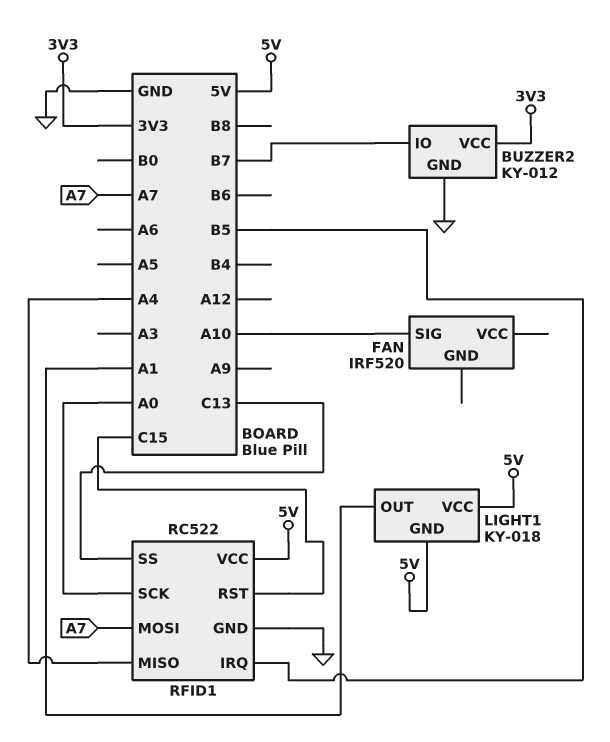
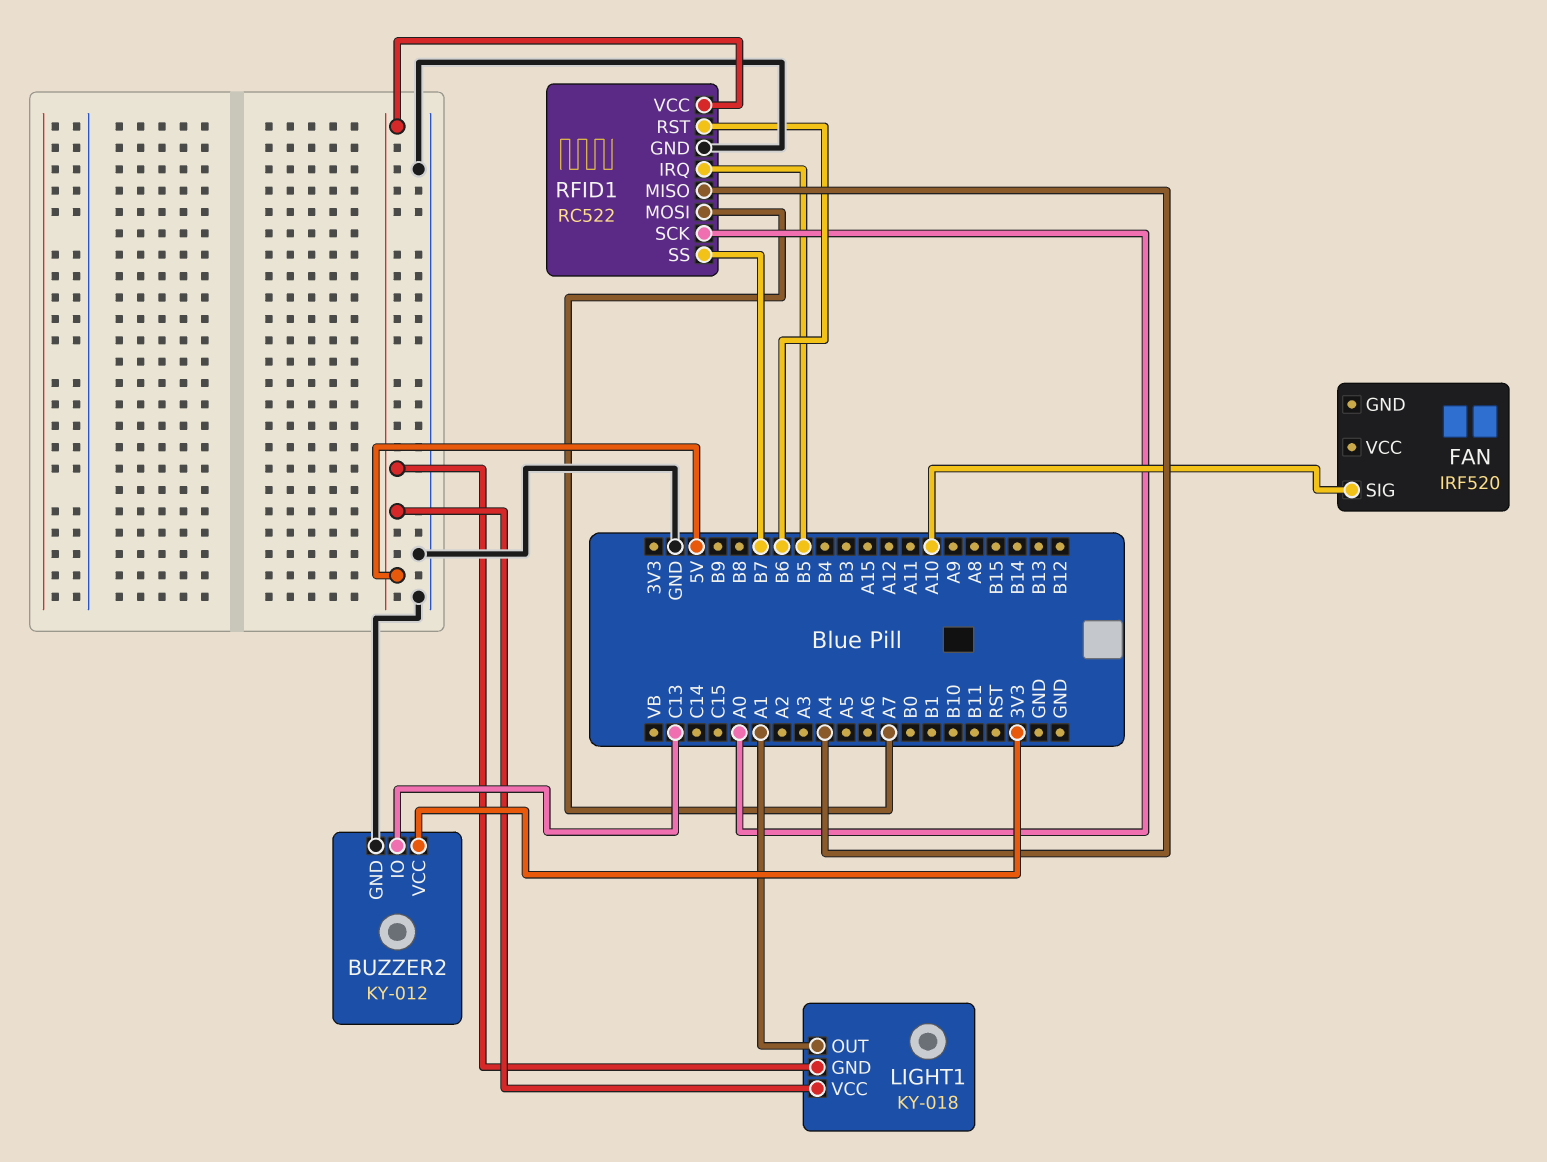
BUZZER2 pin IO: B7 -> C13
RFID1 pin RST: C15 -> B6
RFID1 pin SS: C13 -> B7

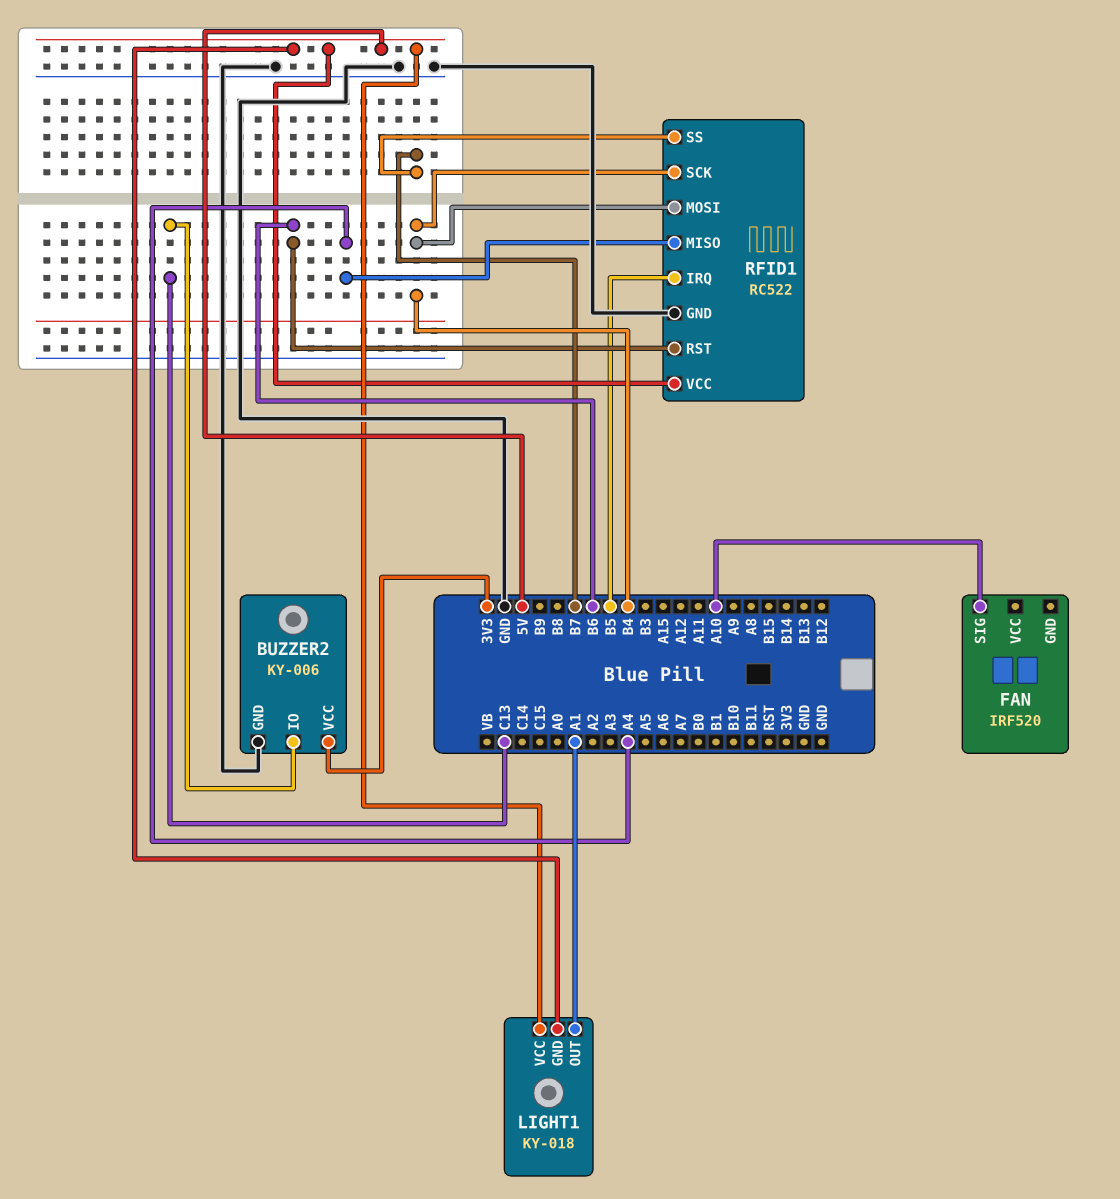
BUZZER2: KY-012 -> KY-006
RFID1 pin MOSI: A7 -> B4
RFID1 pin SCK: A0 -> B4

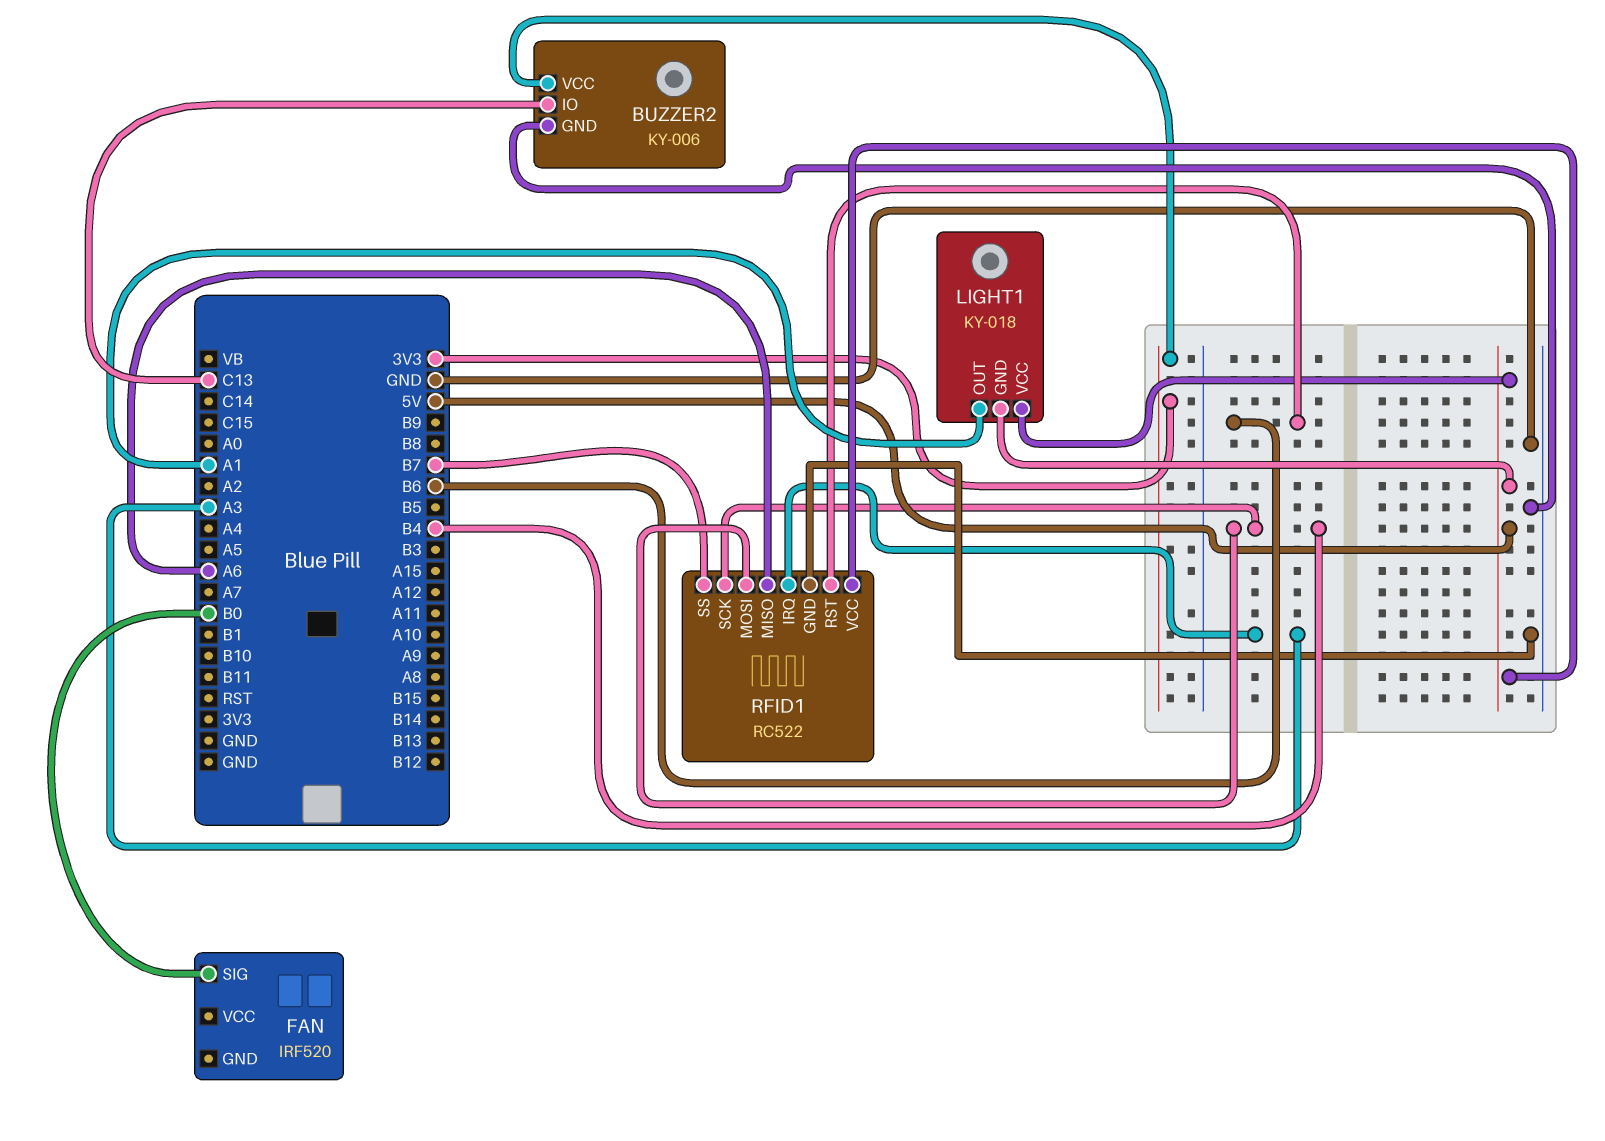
FAN pin SIG: A10 -> B0
RFID1 pin IRQ: B5 -> A3
RFID1 pin MISO: A4 -> A6

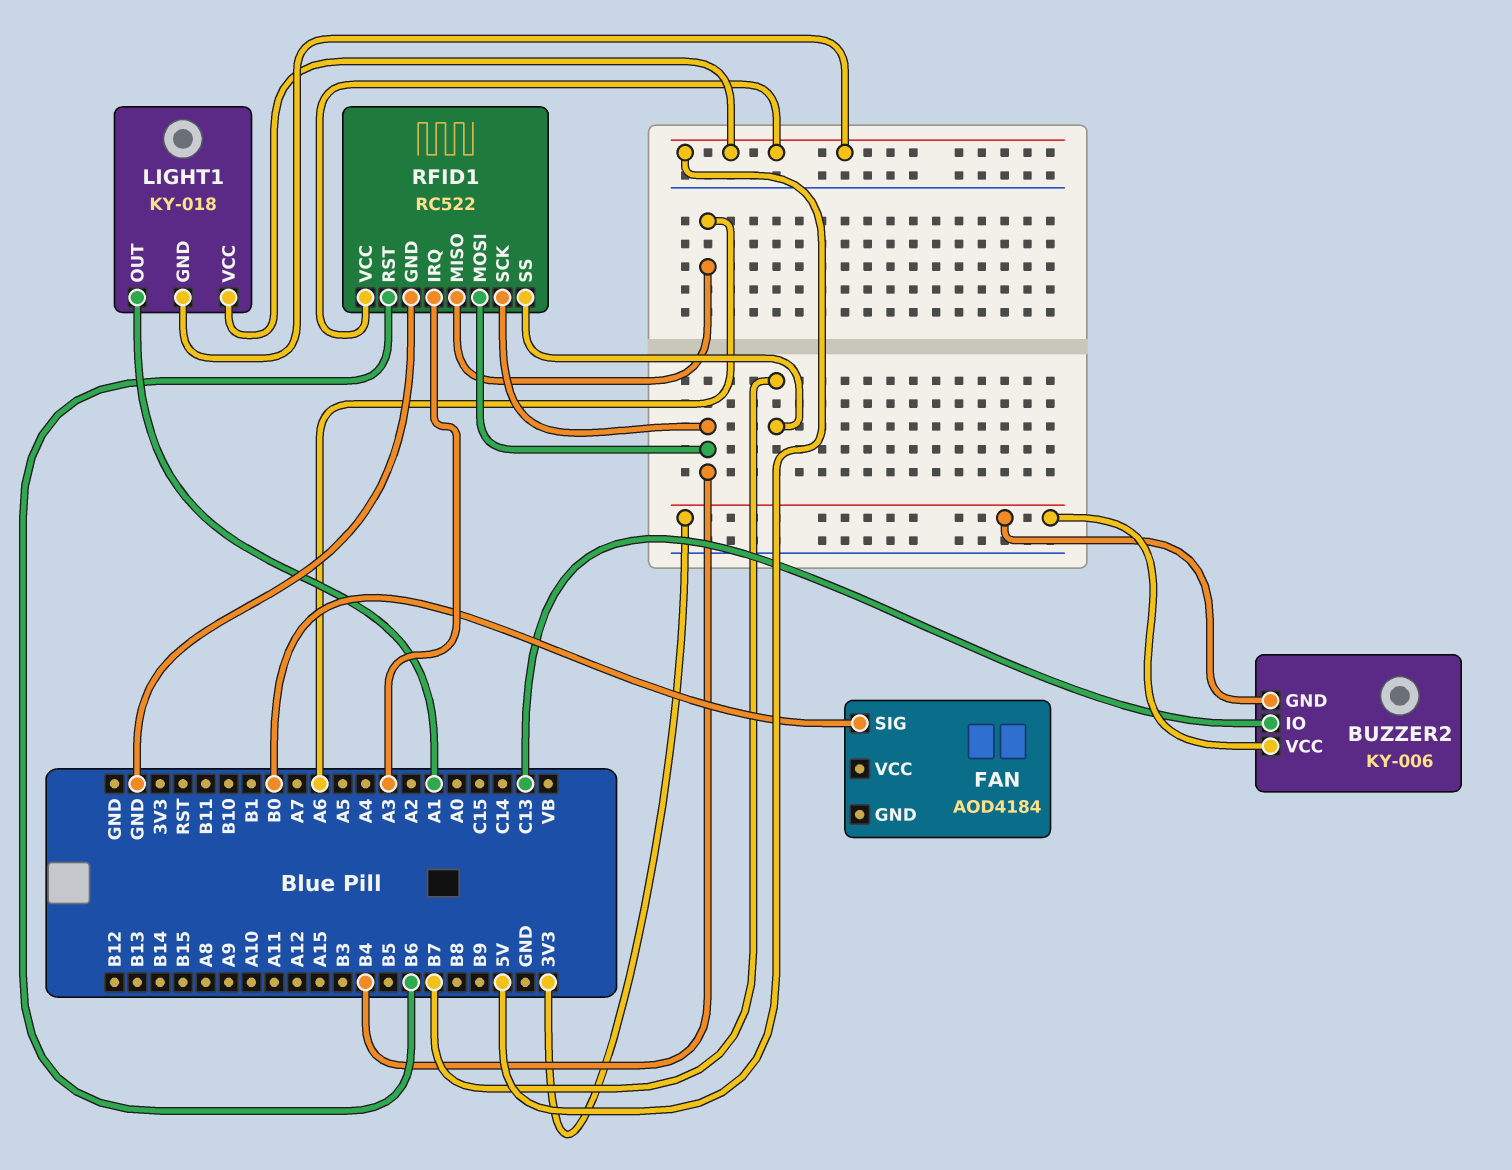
BUZZER2 pin GND: GND -> 3V3
FAN: IRF520 -> AOD4184

